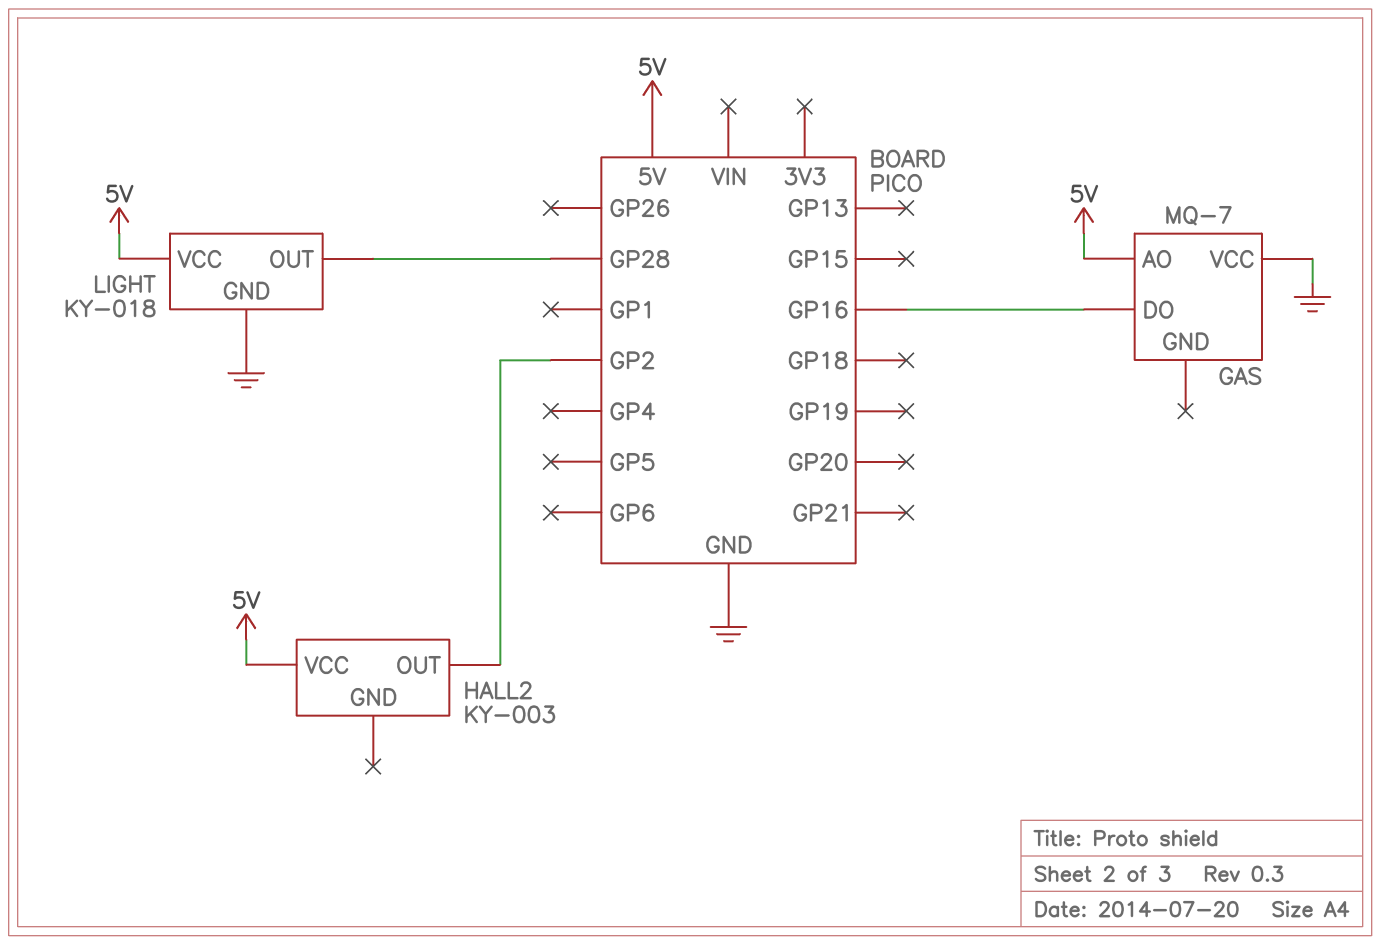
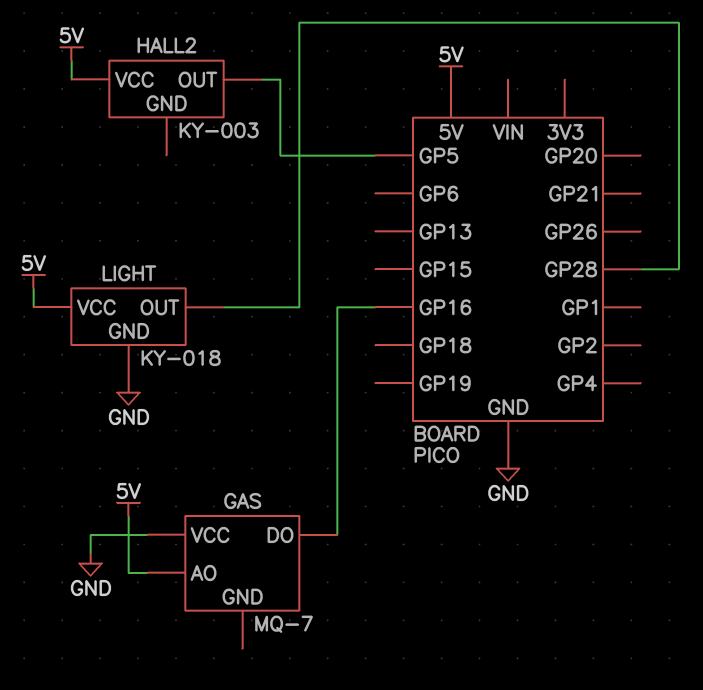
HALL2 pin OUT: GP2 -> GP5

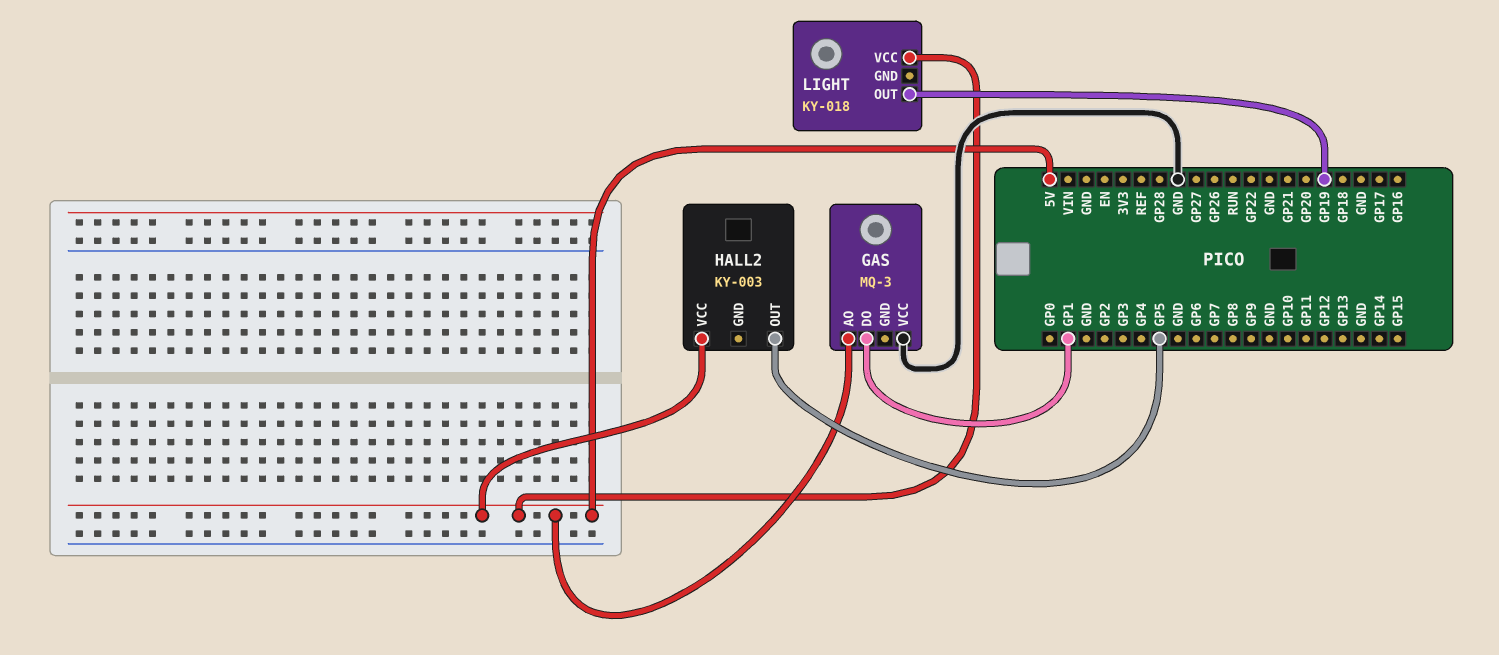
GAS: MQ-7 -> MQ-3
GAS pin DO: GP16 -> GP1
LIGHT pin GND: GND -> none
LIGHT pin OUT: GP28 -> GP19

